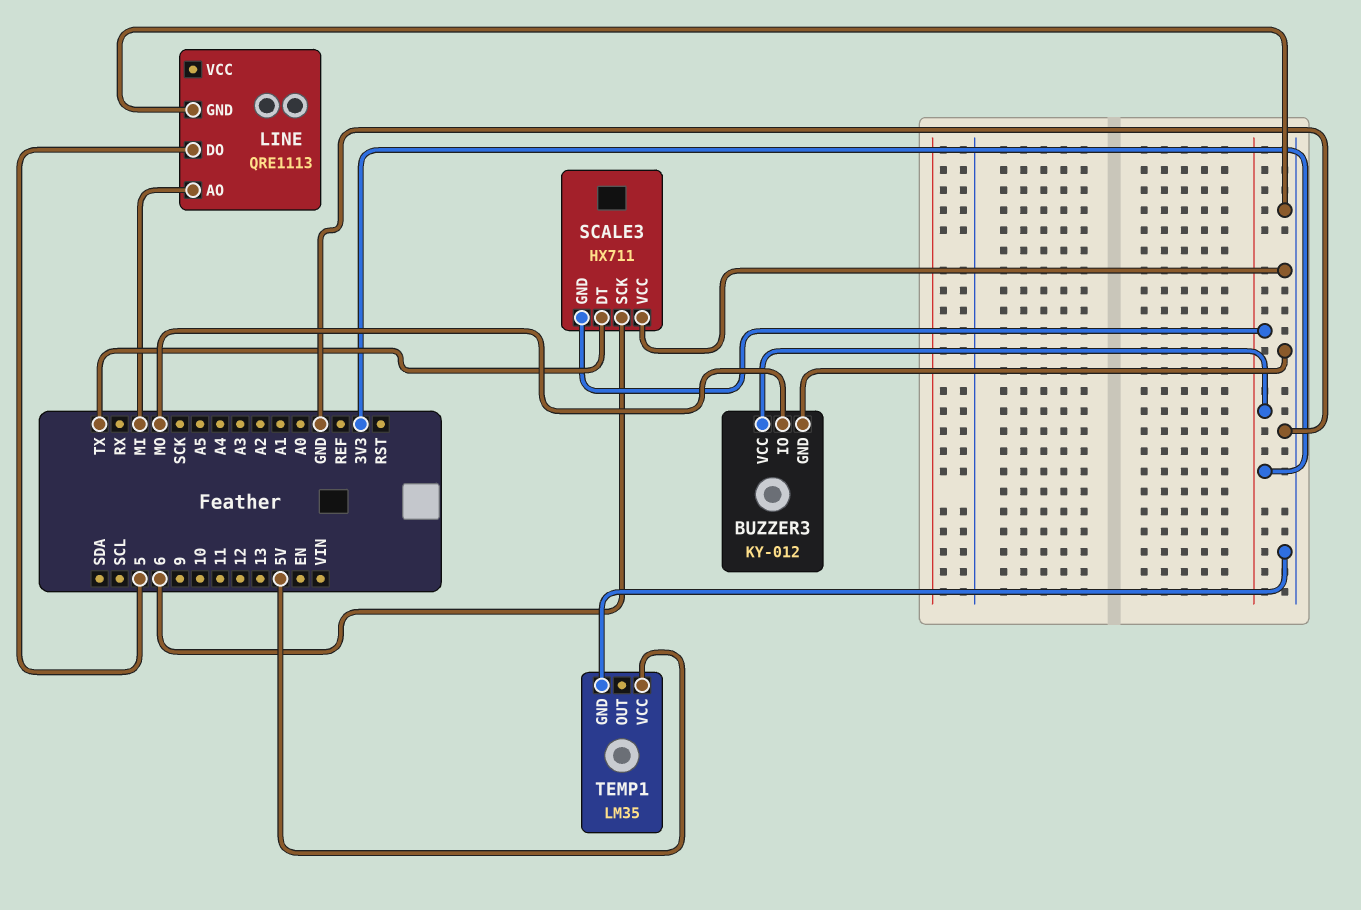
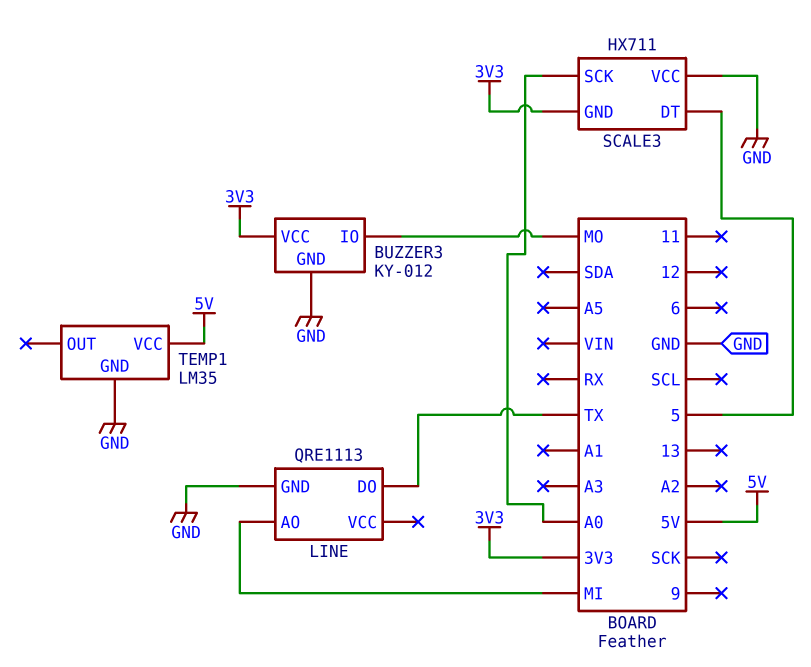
LINE pin DO: 5 -> TX
SCALE3 pin DT: TX -> 5
SCALE3 pin SCK: 6 -> A0

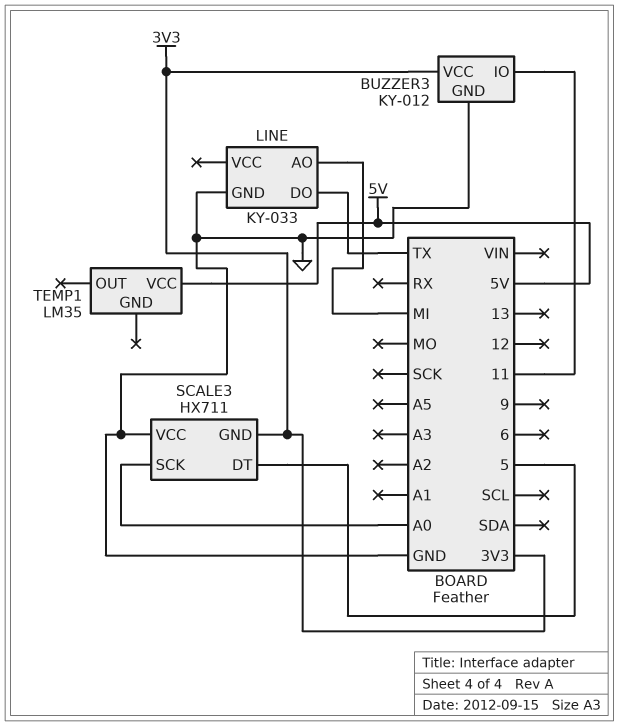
BUZZER3 pin IO: MO -> 11
LINE: QRE1113 -> KY-033
TEMP1 pin GND: GND -> none

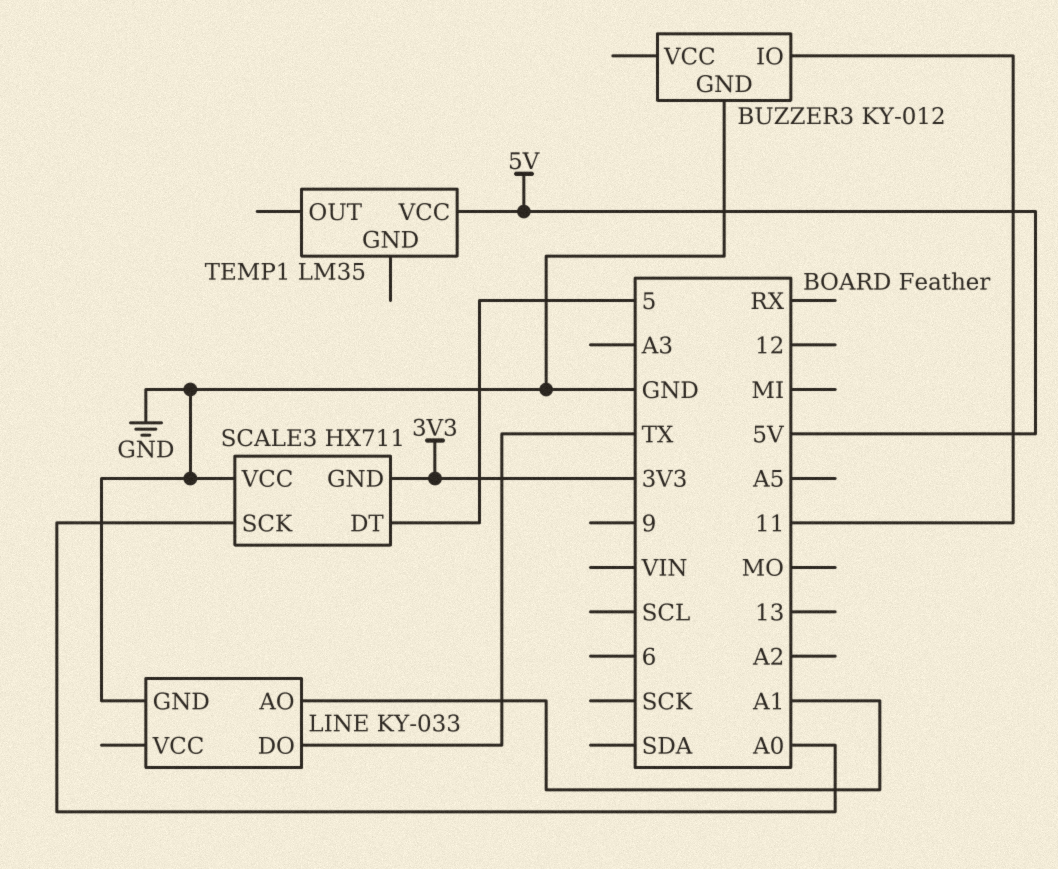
BUZZER3 pin VCC: 3V3 -> none
LINE pin AO: MI -> A1

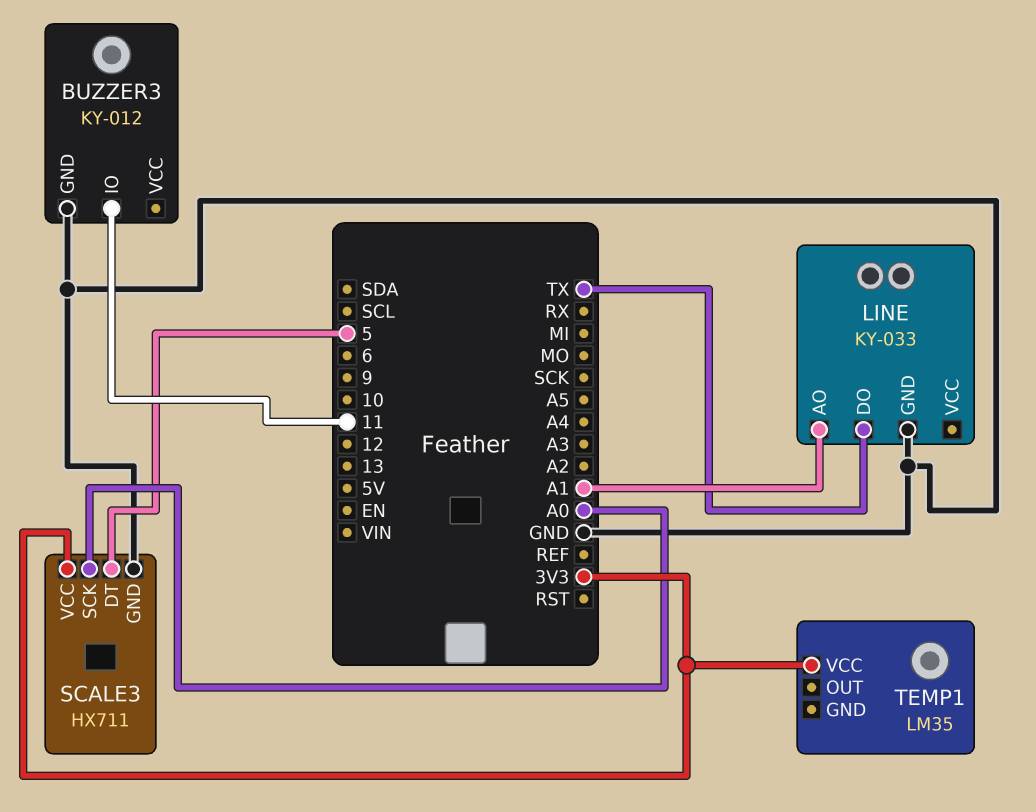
SCALE3 pin GND: 3V3 -> GND
SCALE3 pin VCC: GND -> 3V3
TEMP1 pin VCC: 5V -> 3V3

